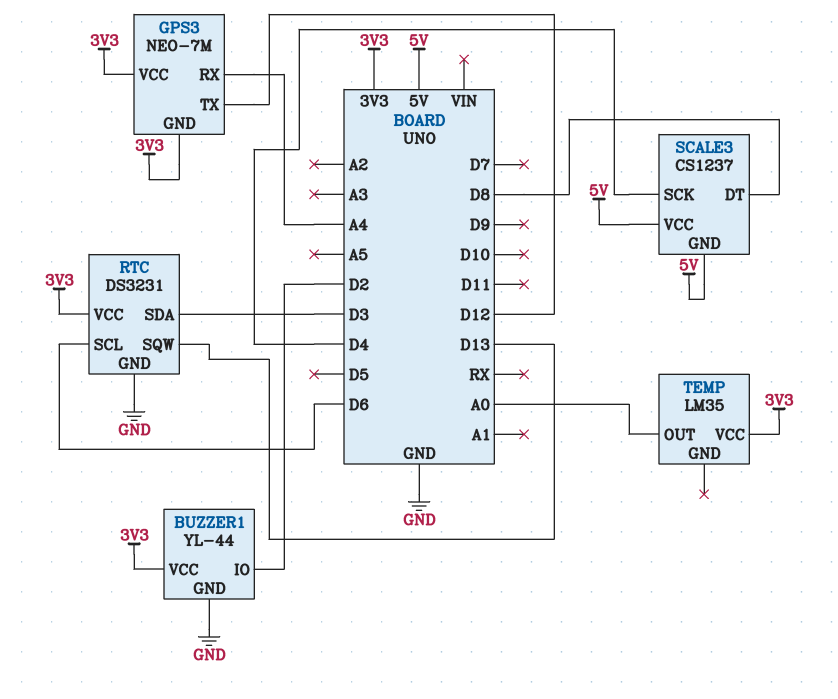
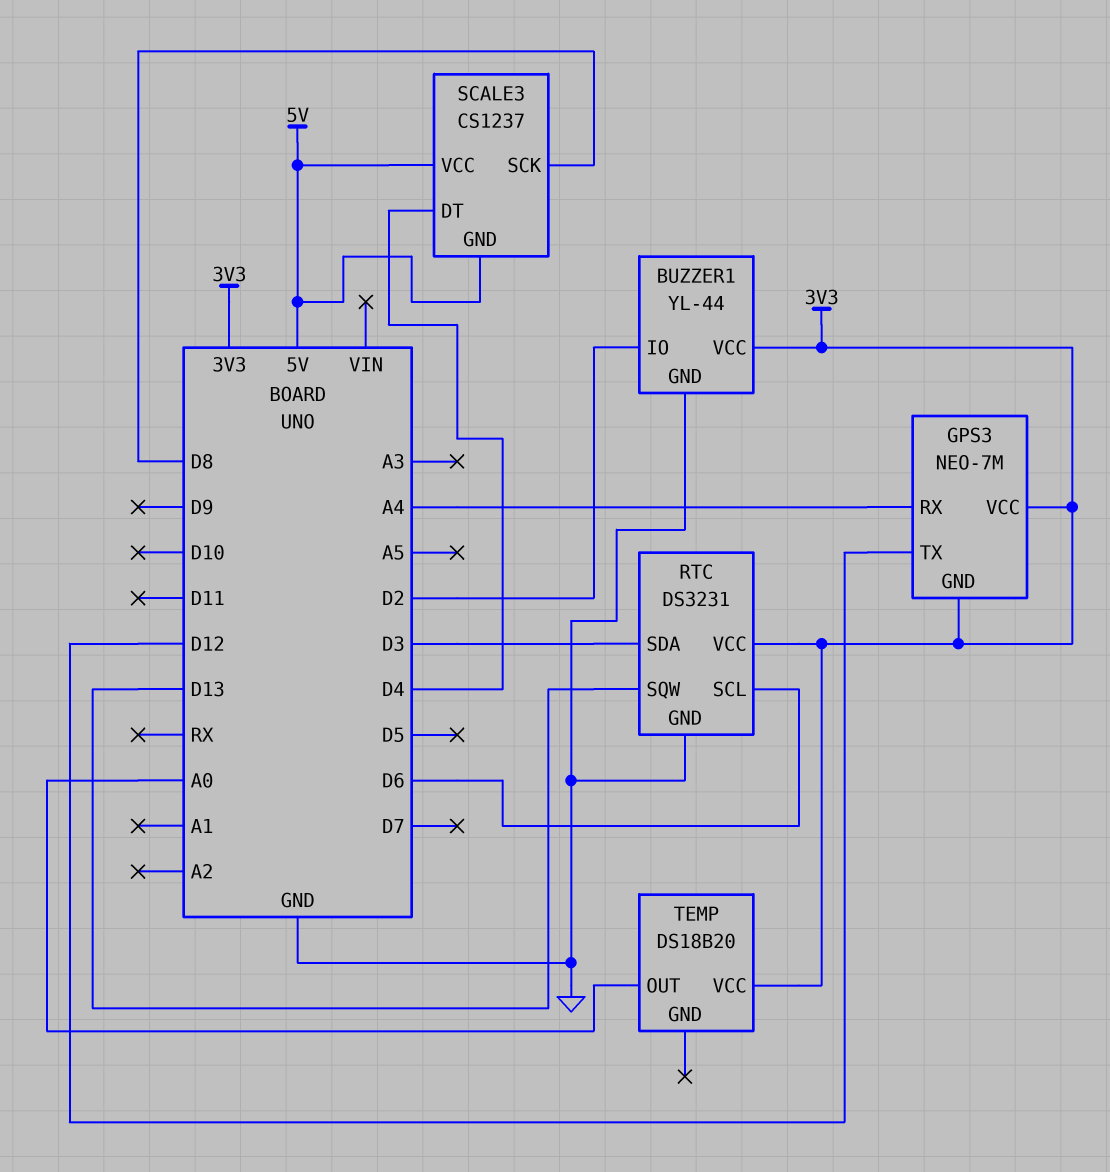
SCALE3 pin DT: D8 -> D4
SCALE3 pin SCK: D4 -> D8
TEMP: LM35 -> DS18B20

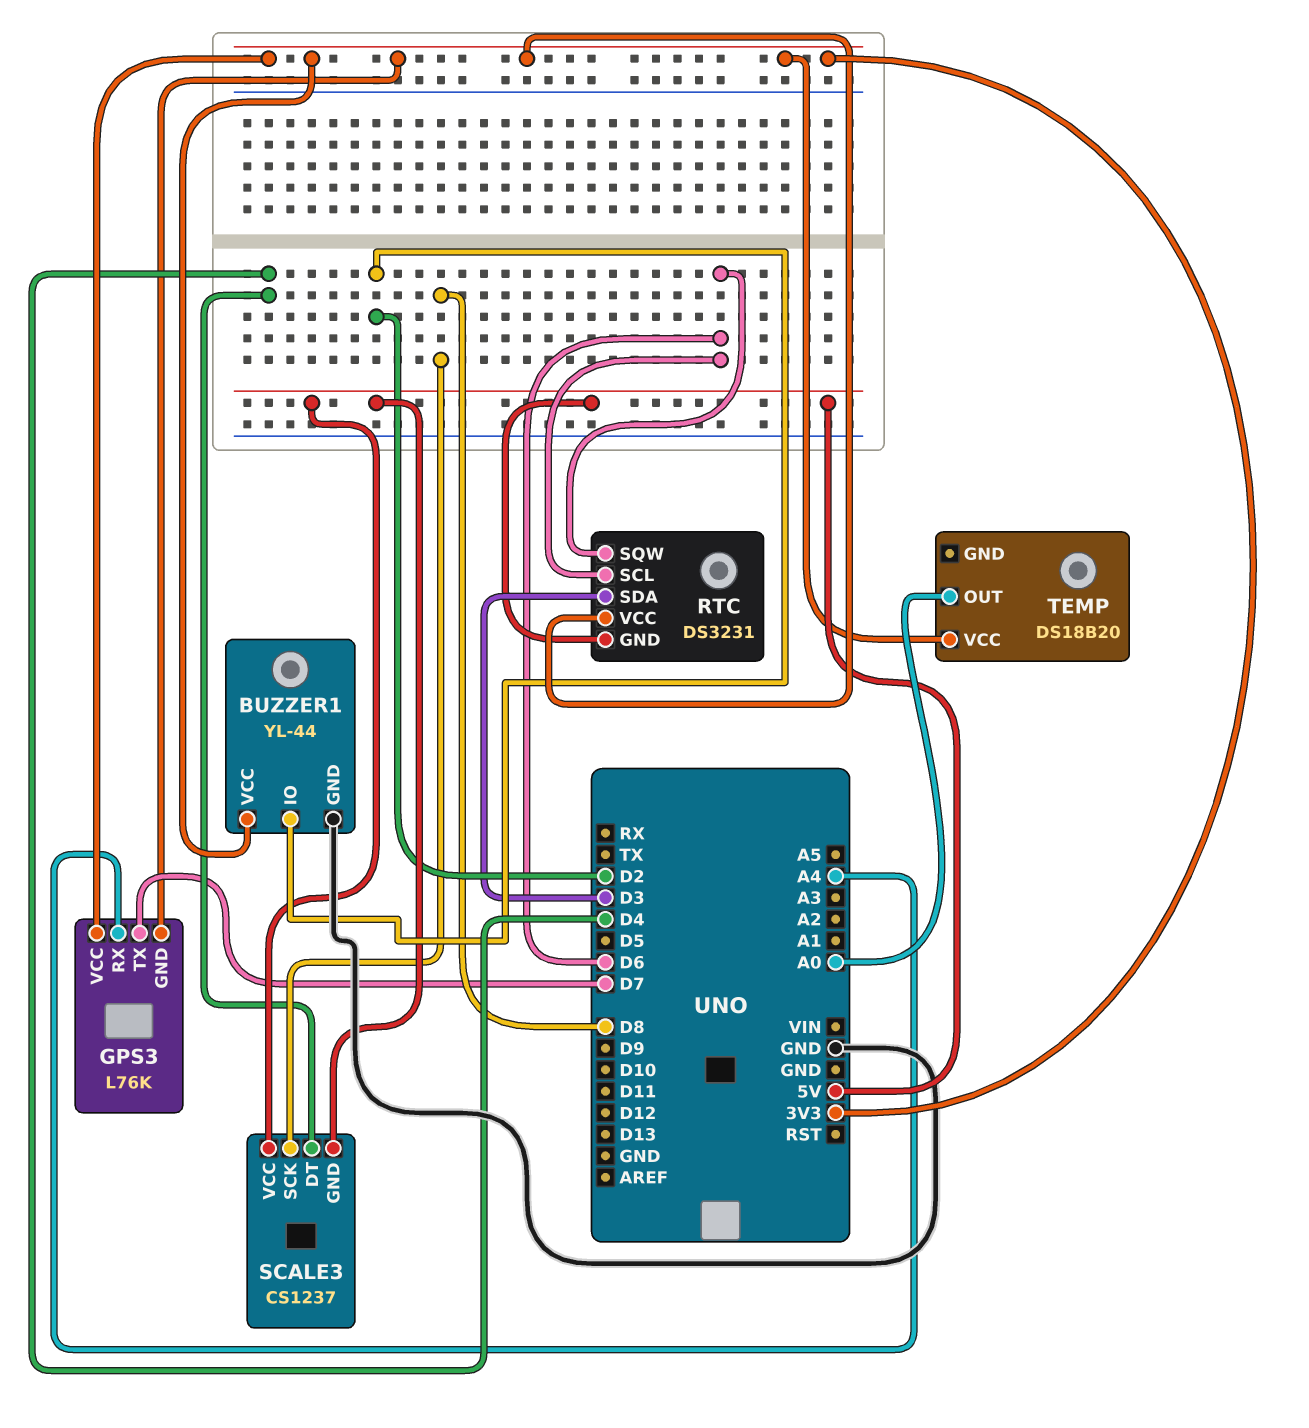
GPS3: NEO-7M -> L76K
GPS3 pin TX: D12 -> D7
RTC pin GND: GND -> 5V
RTC pin SQW: D13 -> D6

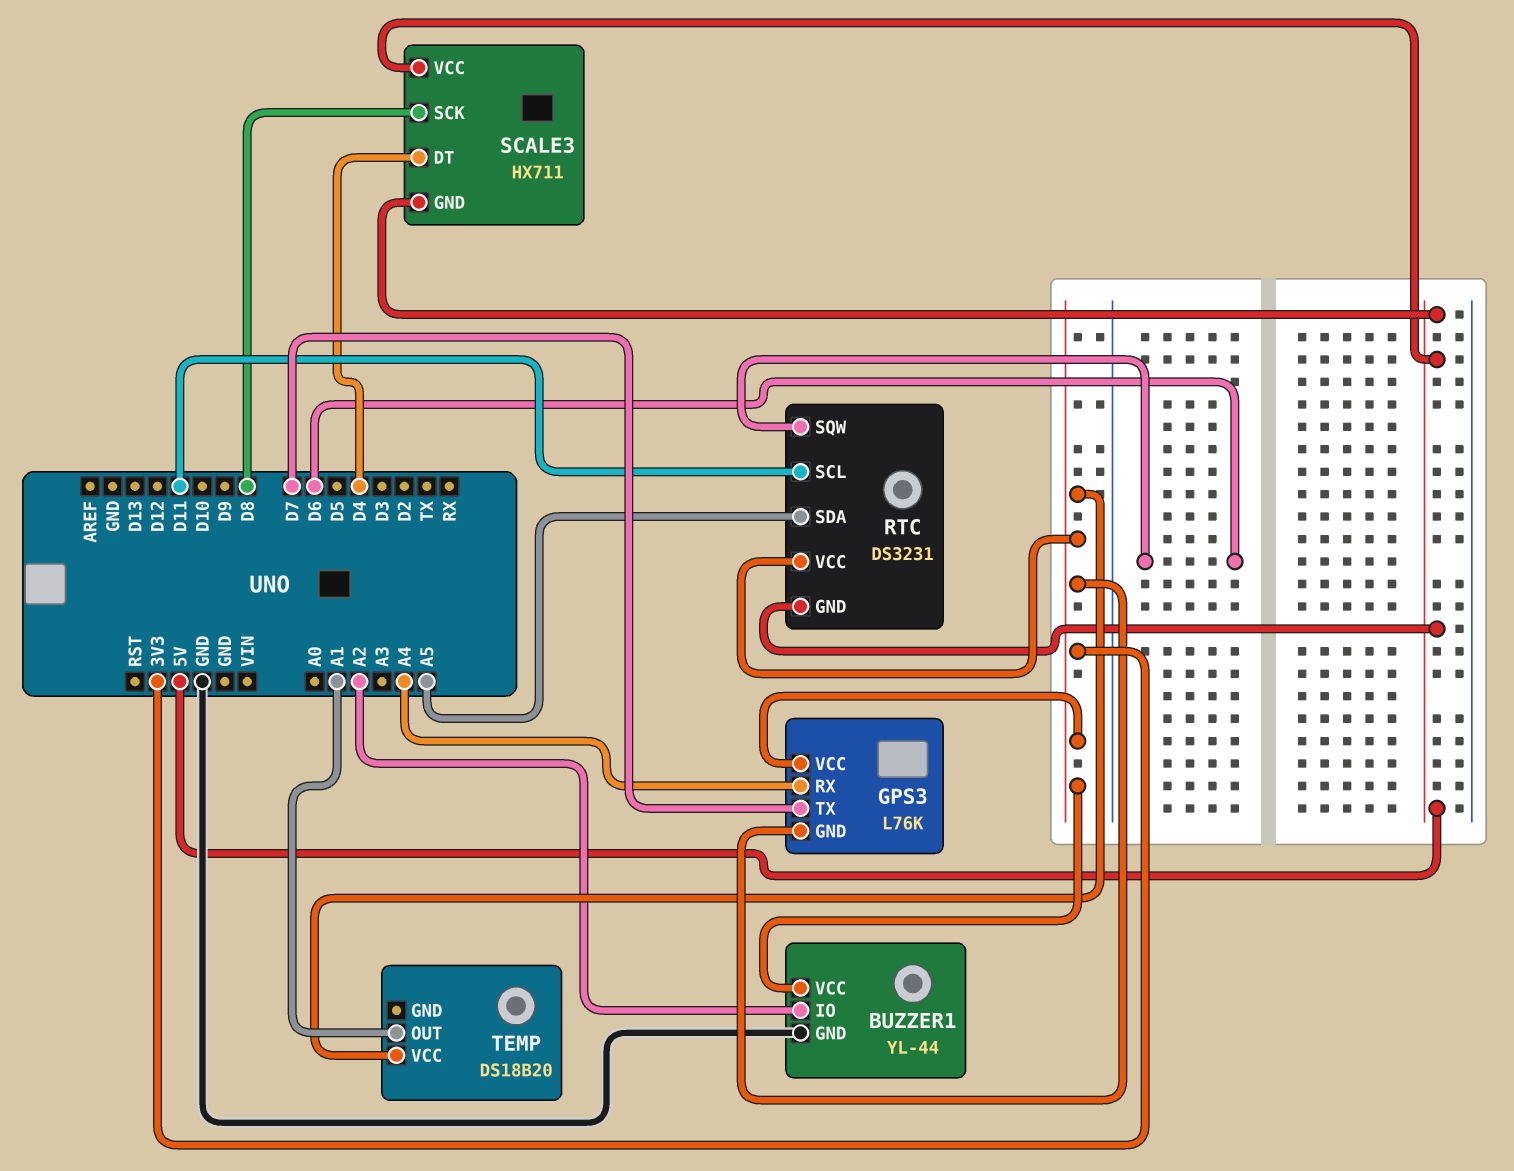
BUZZER1 pin IO: D2 -> A2
RTC pin SCL: D6 -> D11
RTC pin SDA: D3 -> A5
SCALE3: CS1237 -> HX711
TEMP pin OUT: A0 -> A1

